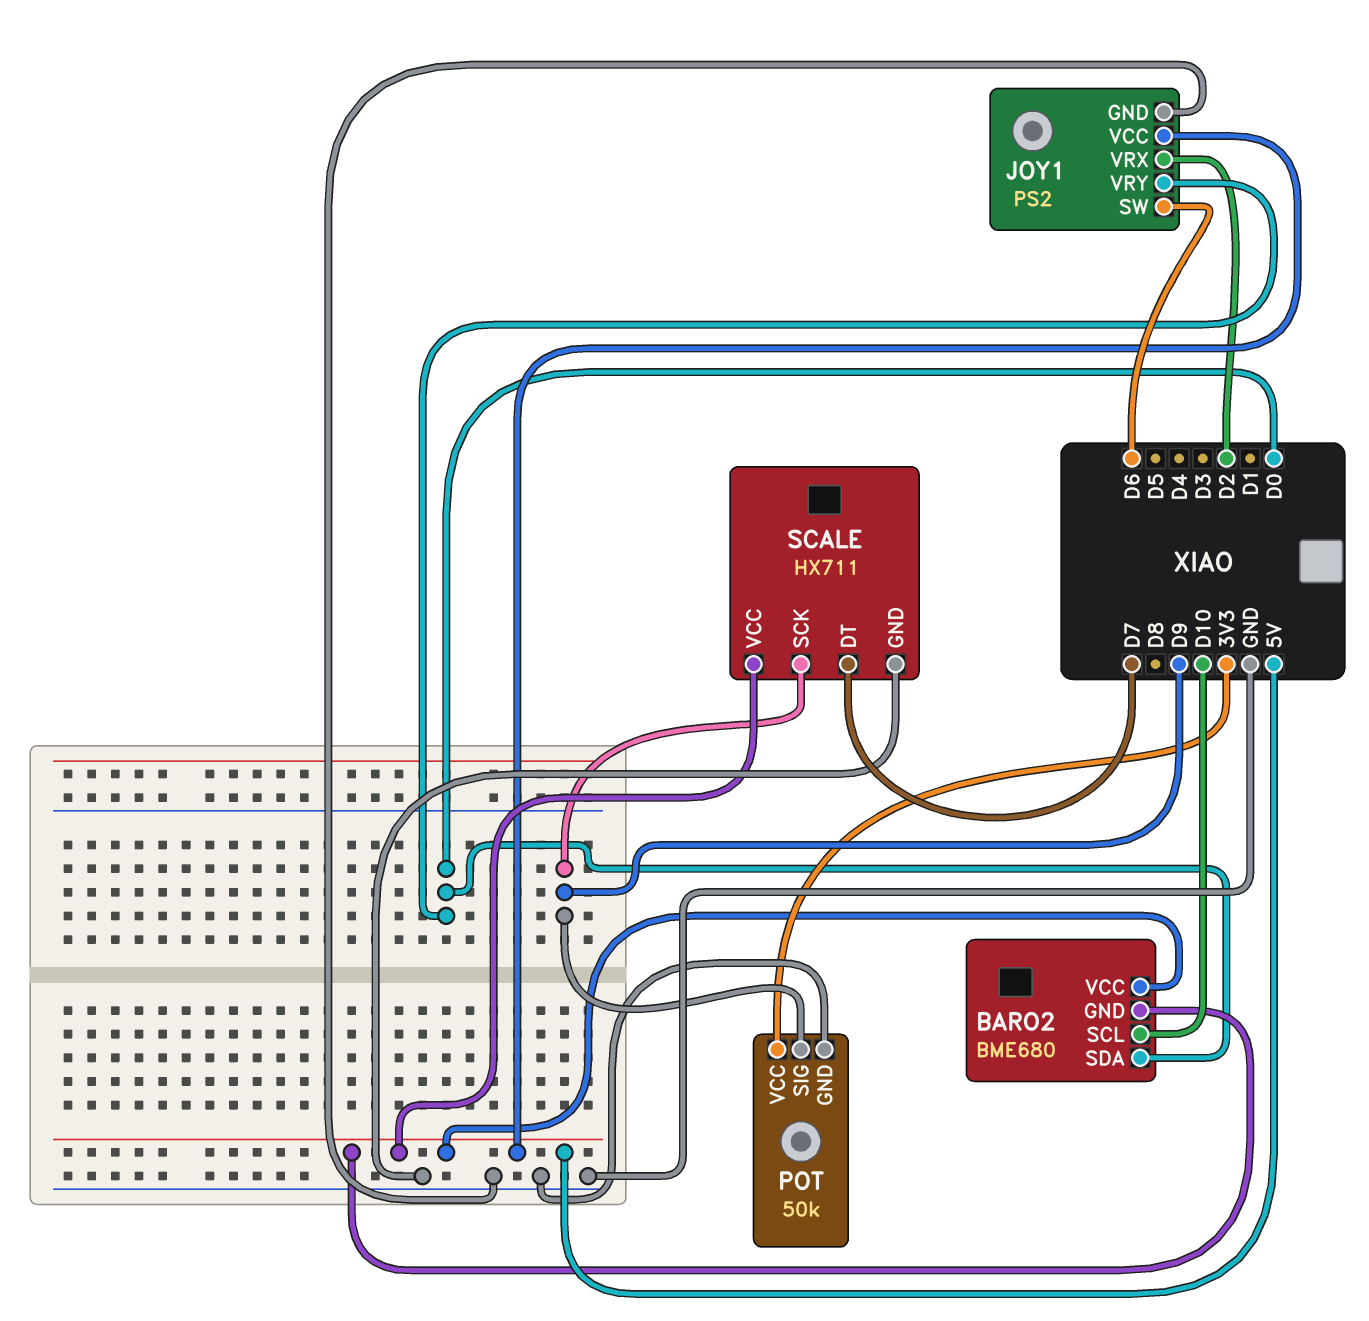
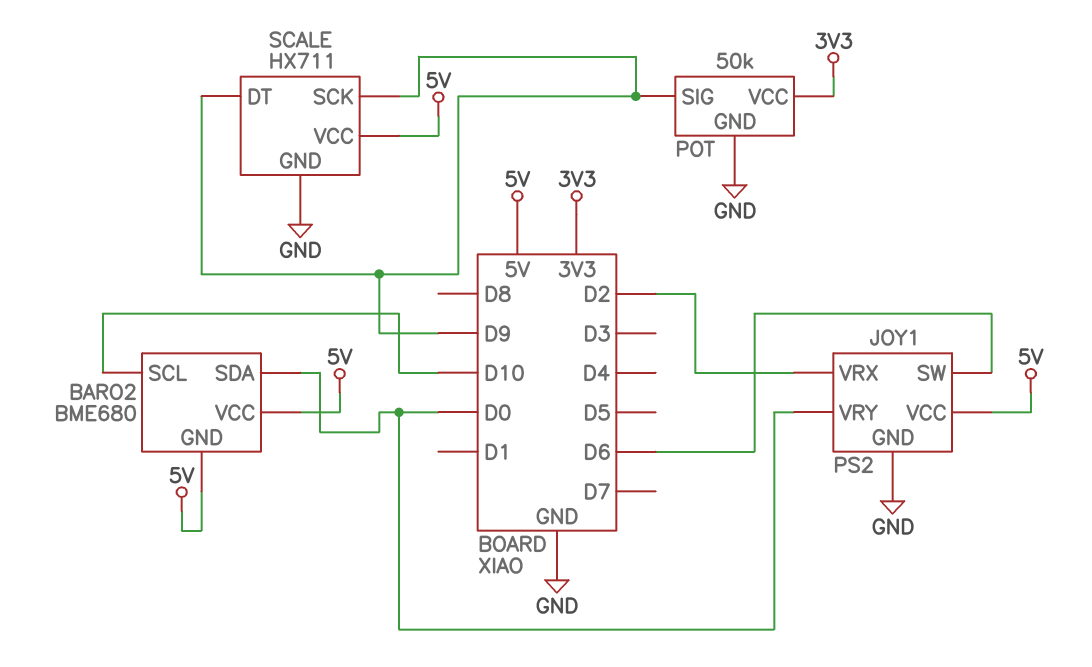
SCALE pin DT: D7 -> D9

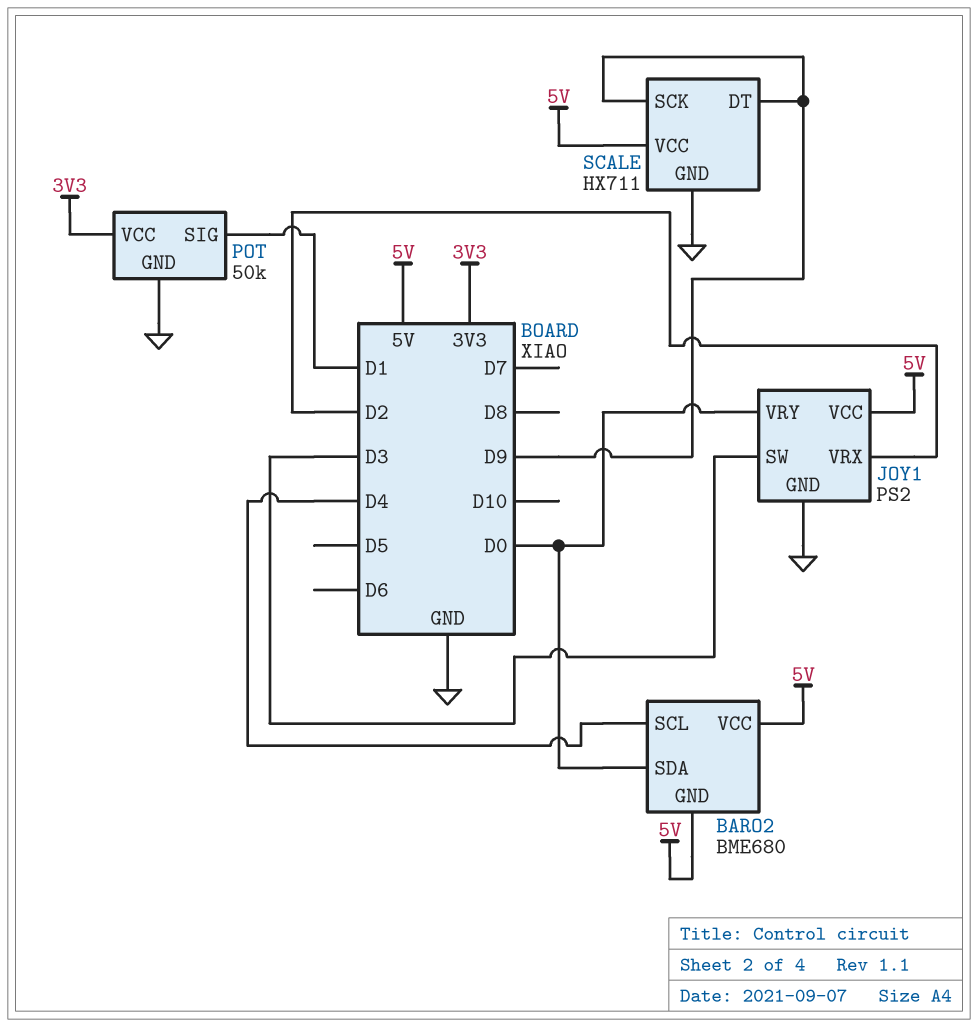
BARO2 pin SCL: D10 -> D4
JOY1 pin SW: D6 -> D3
POT pin SIG: D9 -> D1

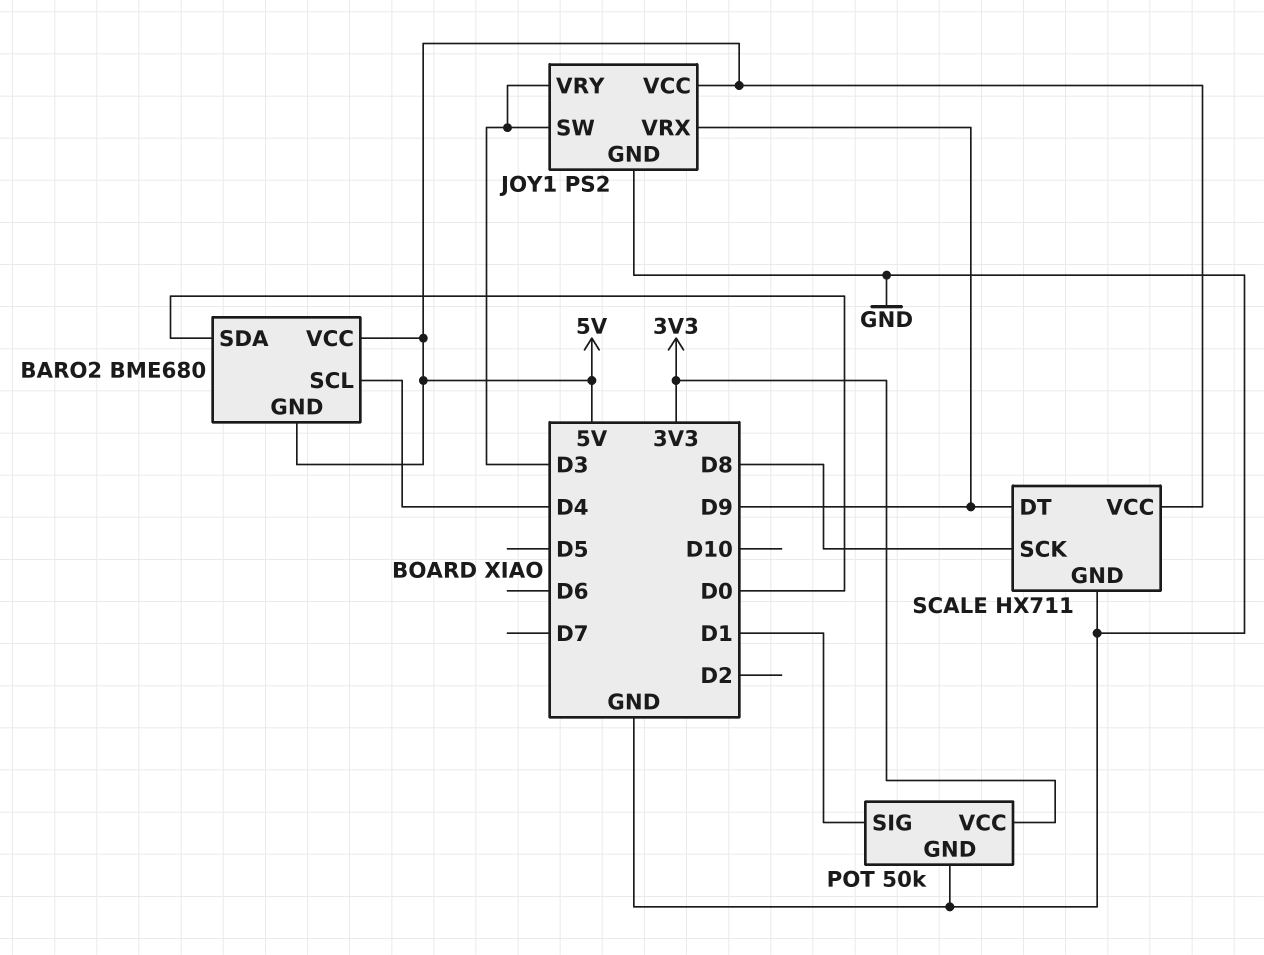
JOY1 pin VRX: D2 -> D9
JOY1 pin VRY: D0 -> D3
SCALE pin SCK: D9 -> D8

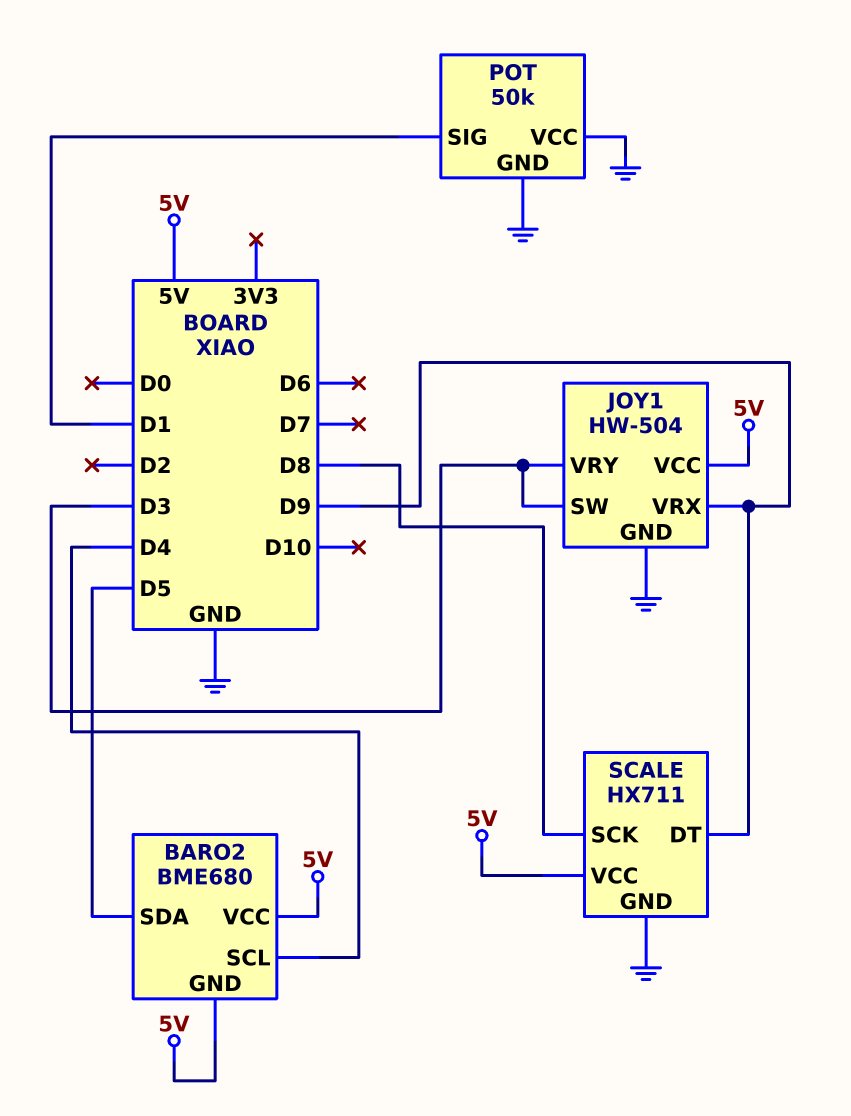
BARO2 pin SDA: D0 -> D5
JOY1: PS2 -> HW-504
POT pin VCC: 3V3 -> GND

